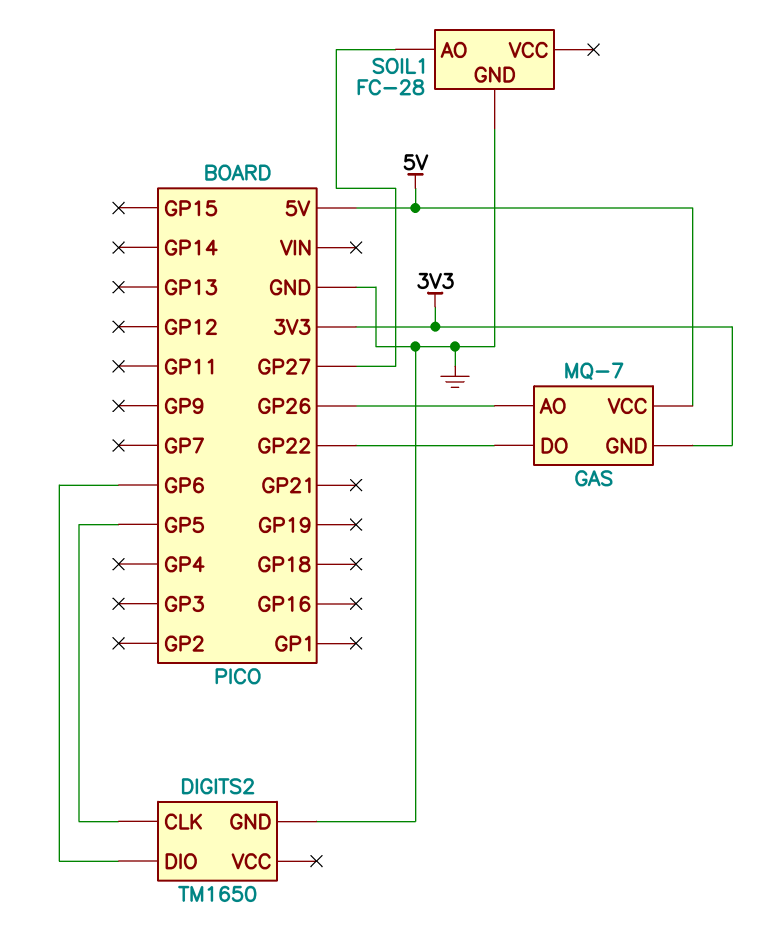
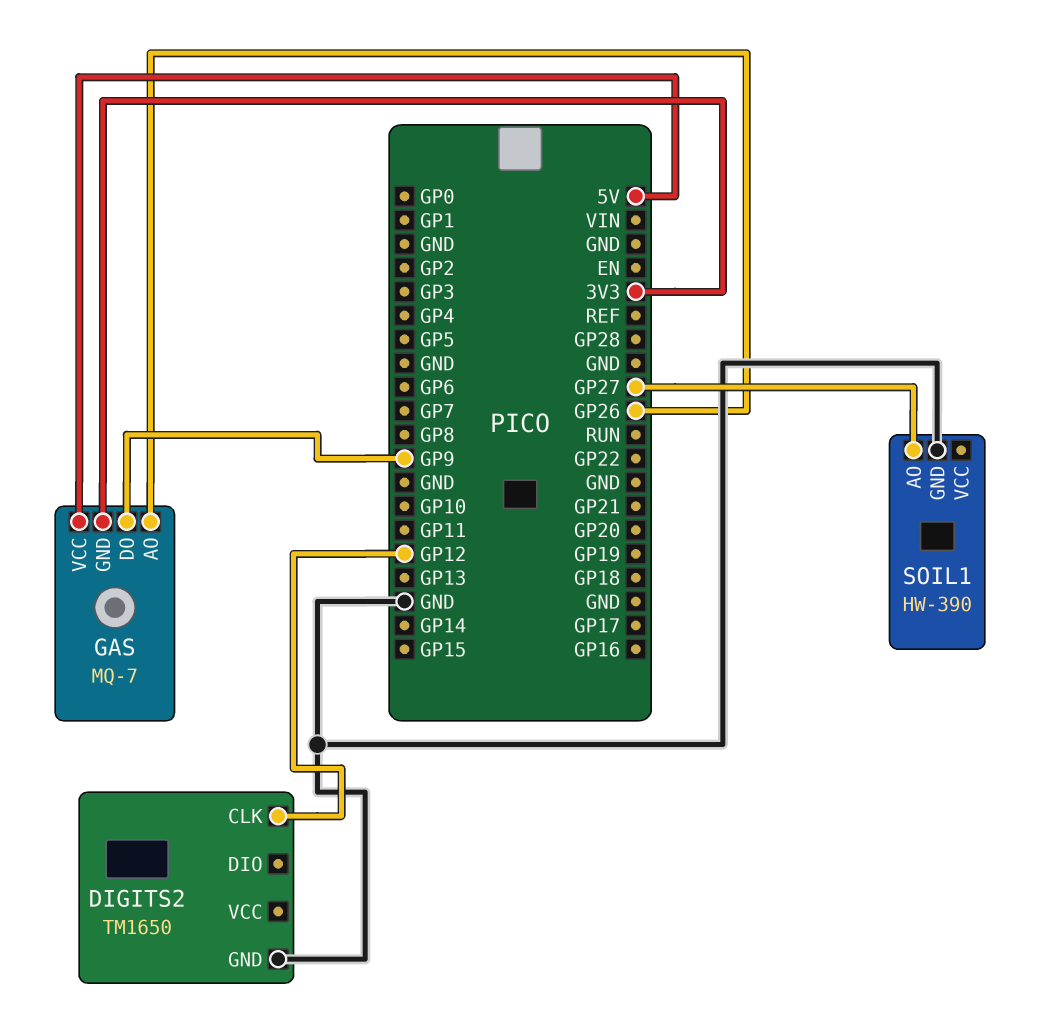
DIGITS2 pin CLK: GP5 -> GP12
DIGITS2 pin DIO: GP6 -> none
GAS pin DO: GP22 -> GP9
SOIL1: FC-28 -> HW-390

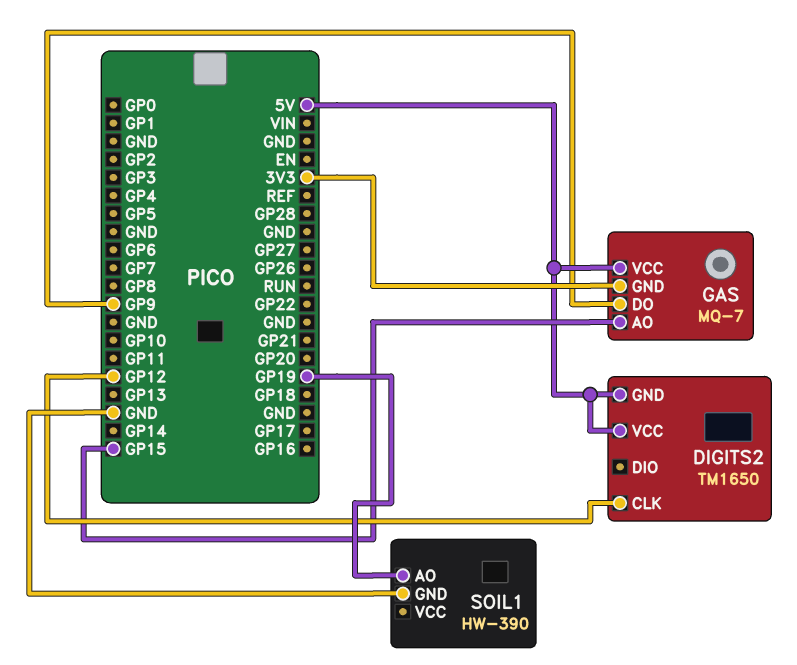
DIGITS2 pin GND: GND -> 5V
DIGITS2 pin VCC: none -> 5V
GAS pin AO: GP26 -> GP15
SOIL1 pin AO: GP27 -> GP19

